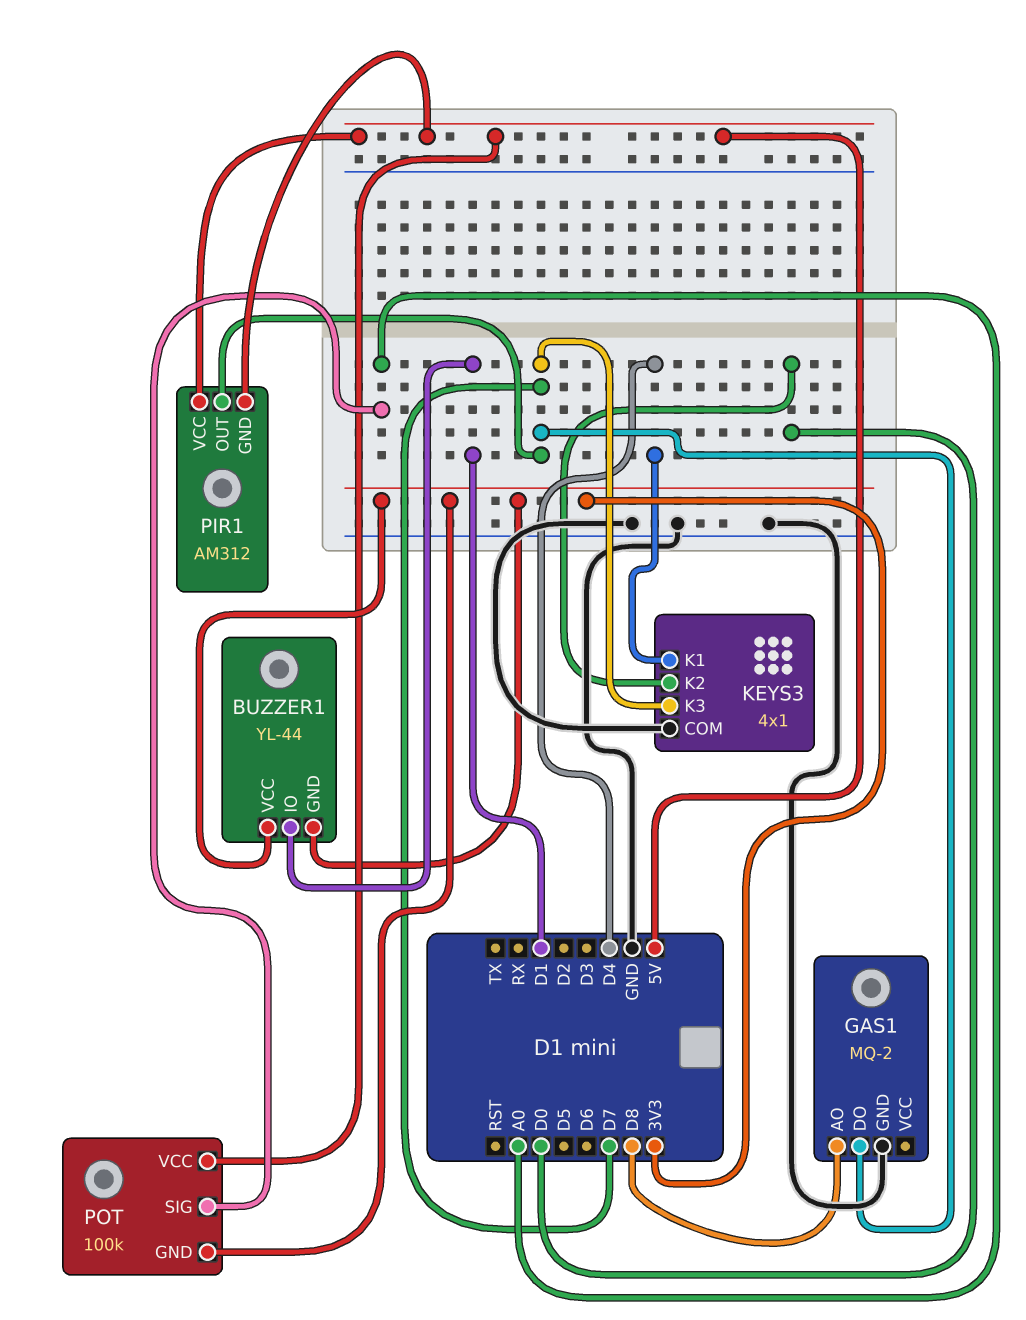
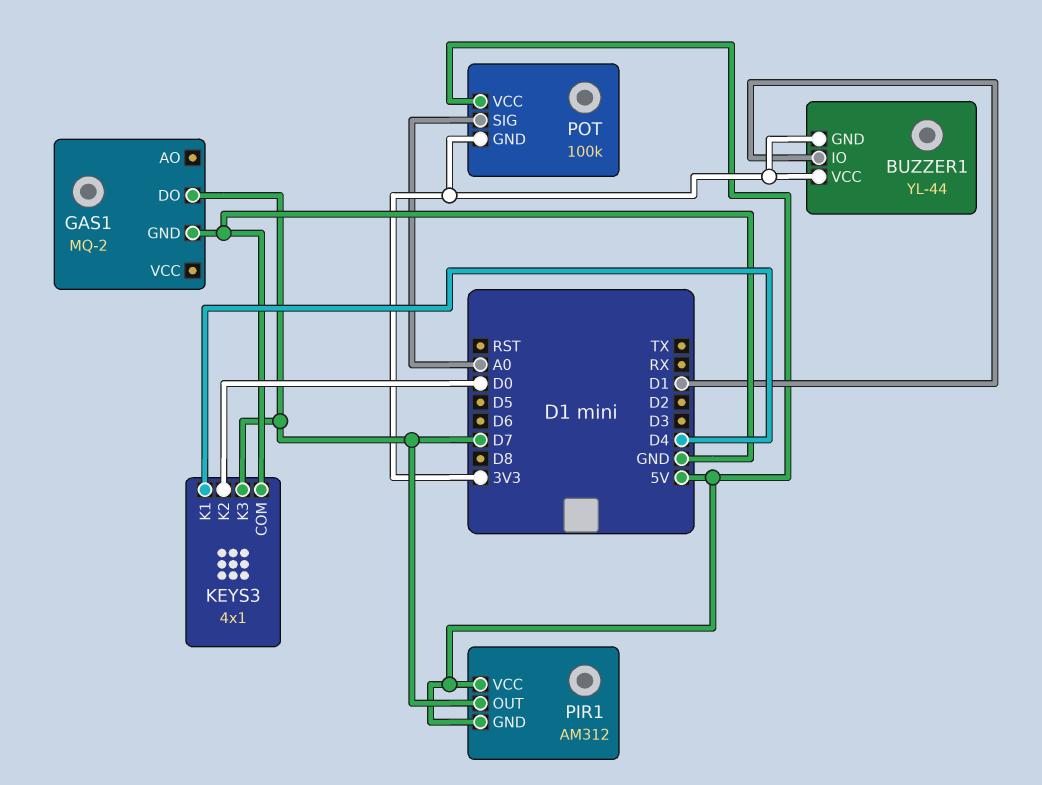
GAS1 pin AO: D8 -> none

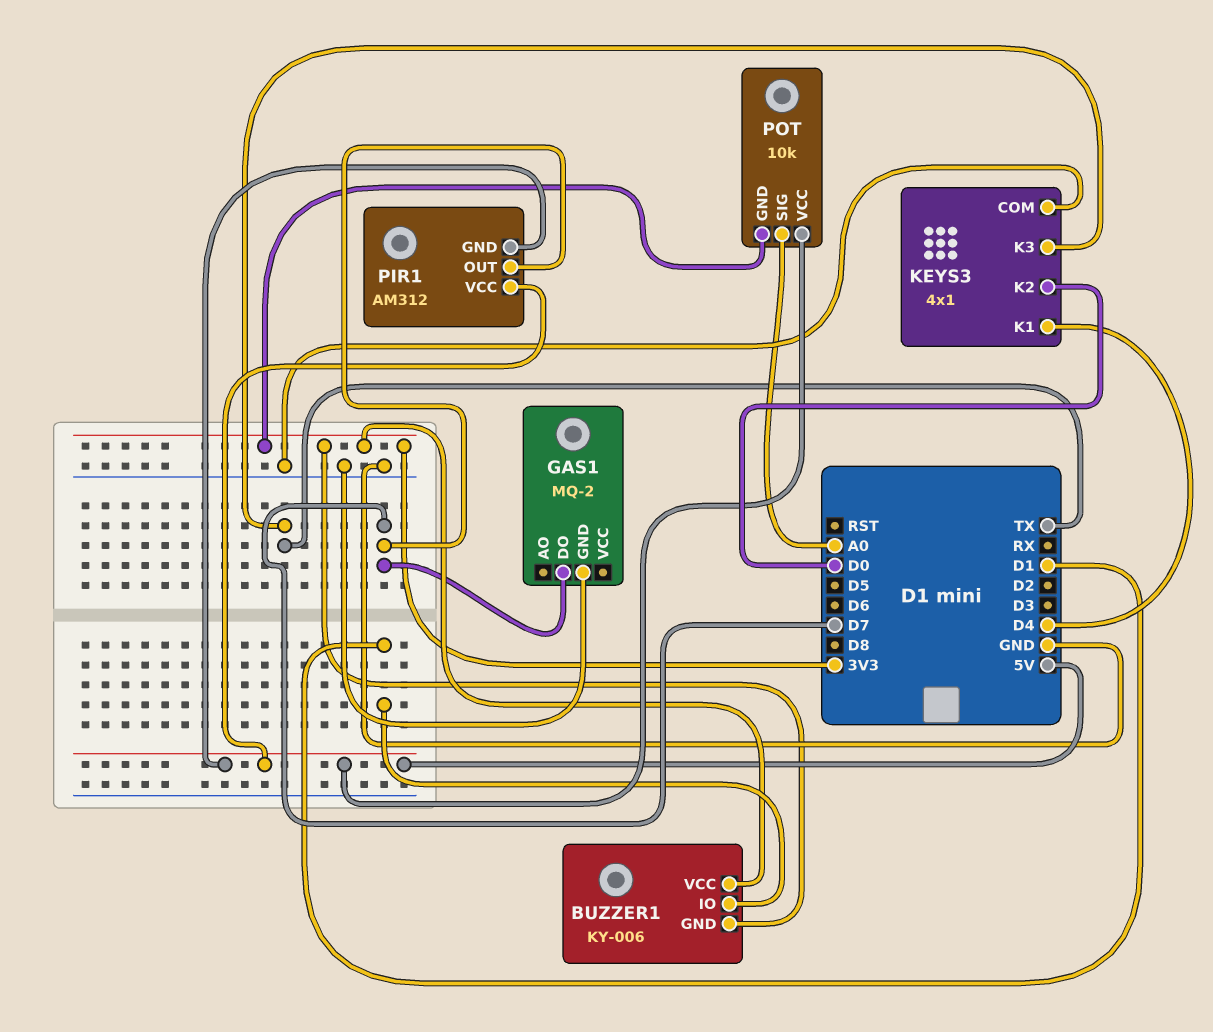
BUZZER1: YL-44 -> KY-006
KEYS3 pin K3: D7 -> TX
POT: 100k -> 10k

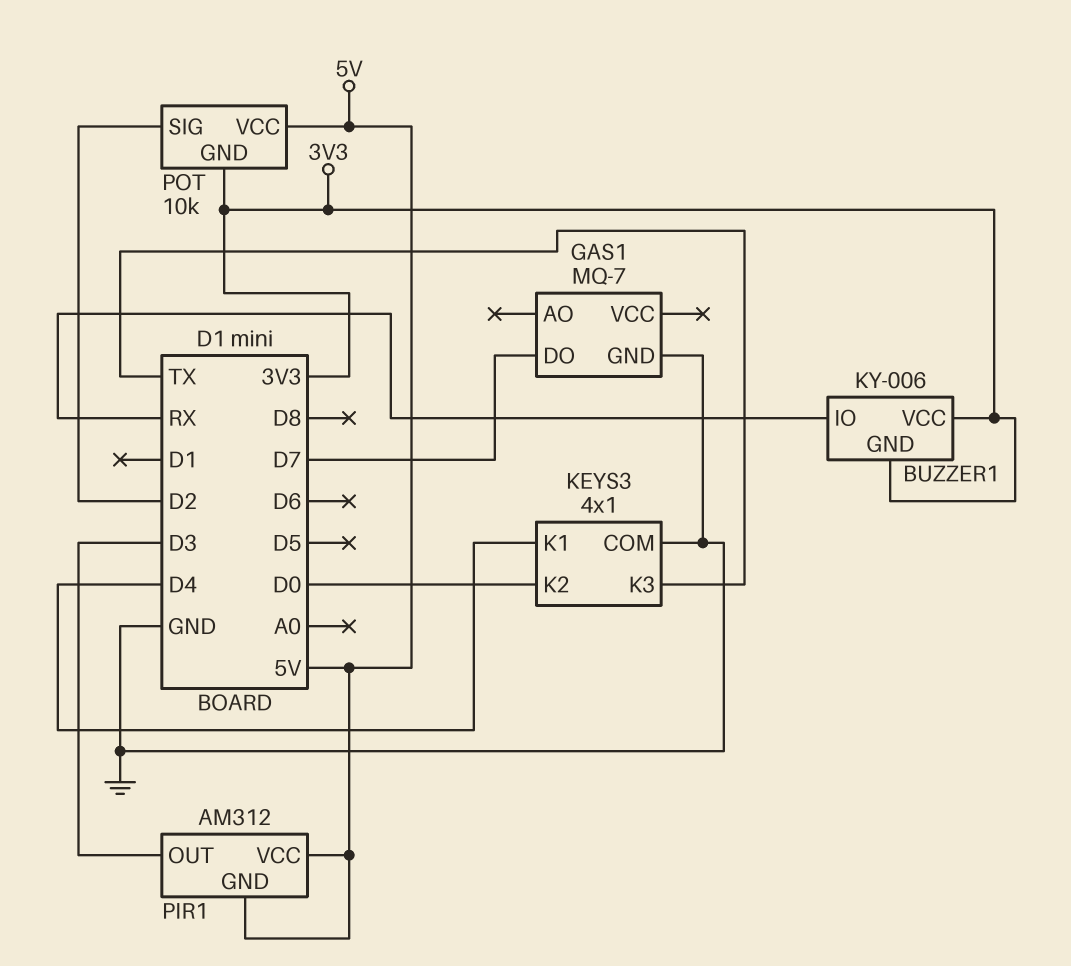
BUZZER1 pin IO: D1 -> RX
GAS1: MQ-2 -> MQ-7
PIR1 pin OUT: D7 -> D3
POT pin SIG: A0 -> D2

